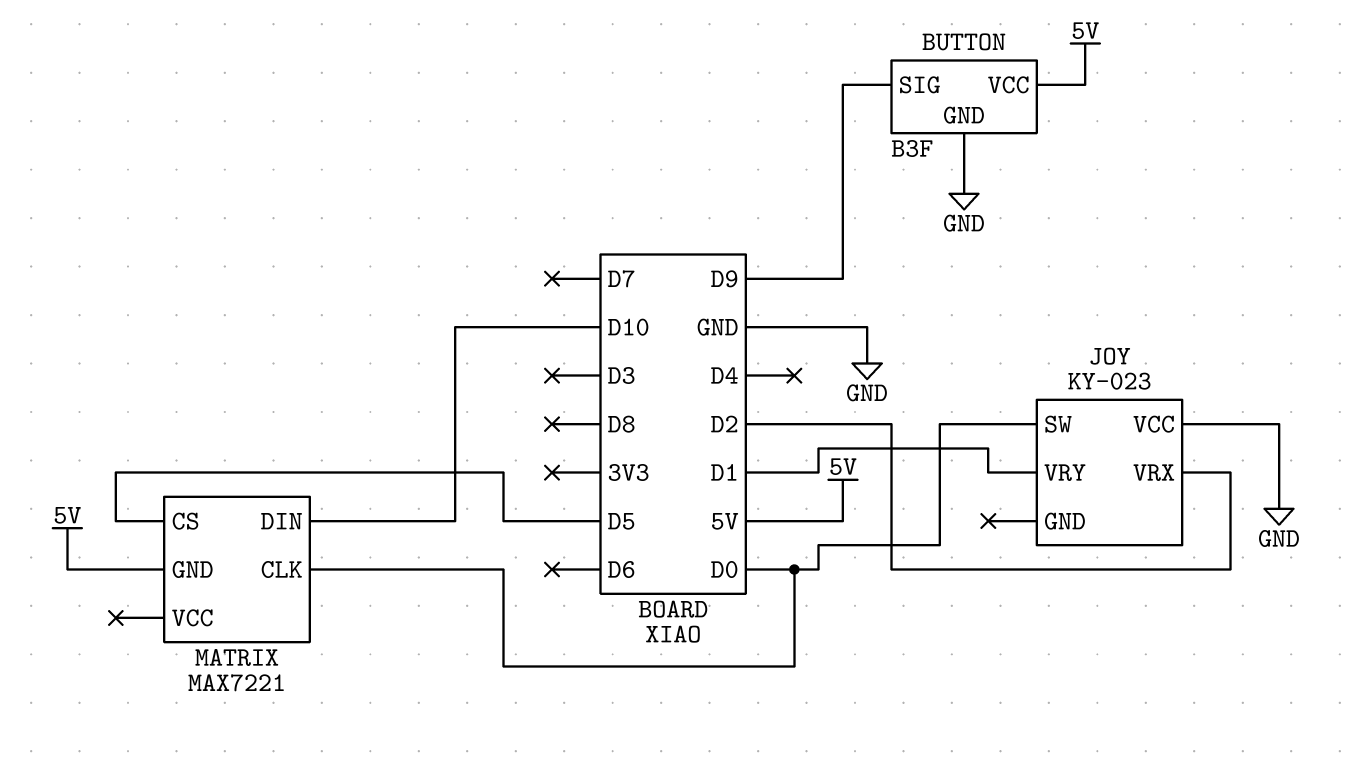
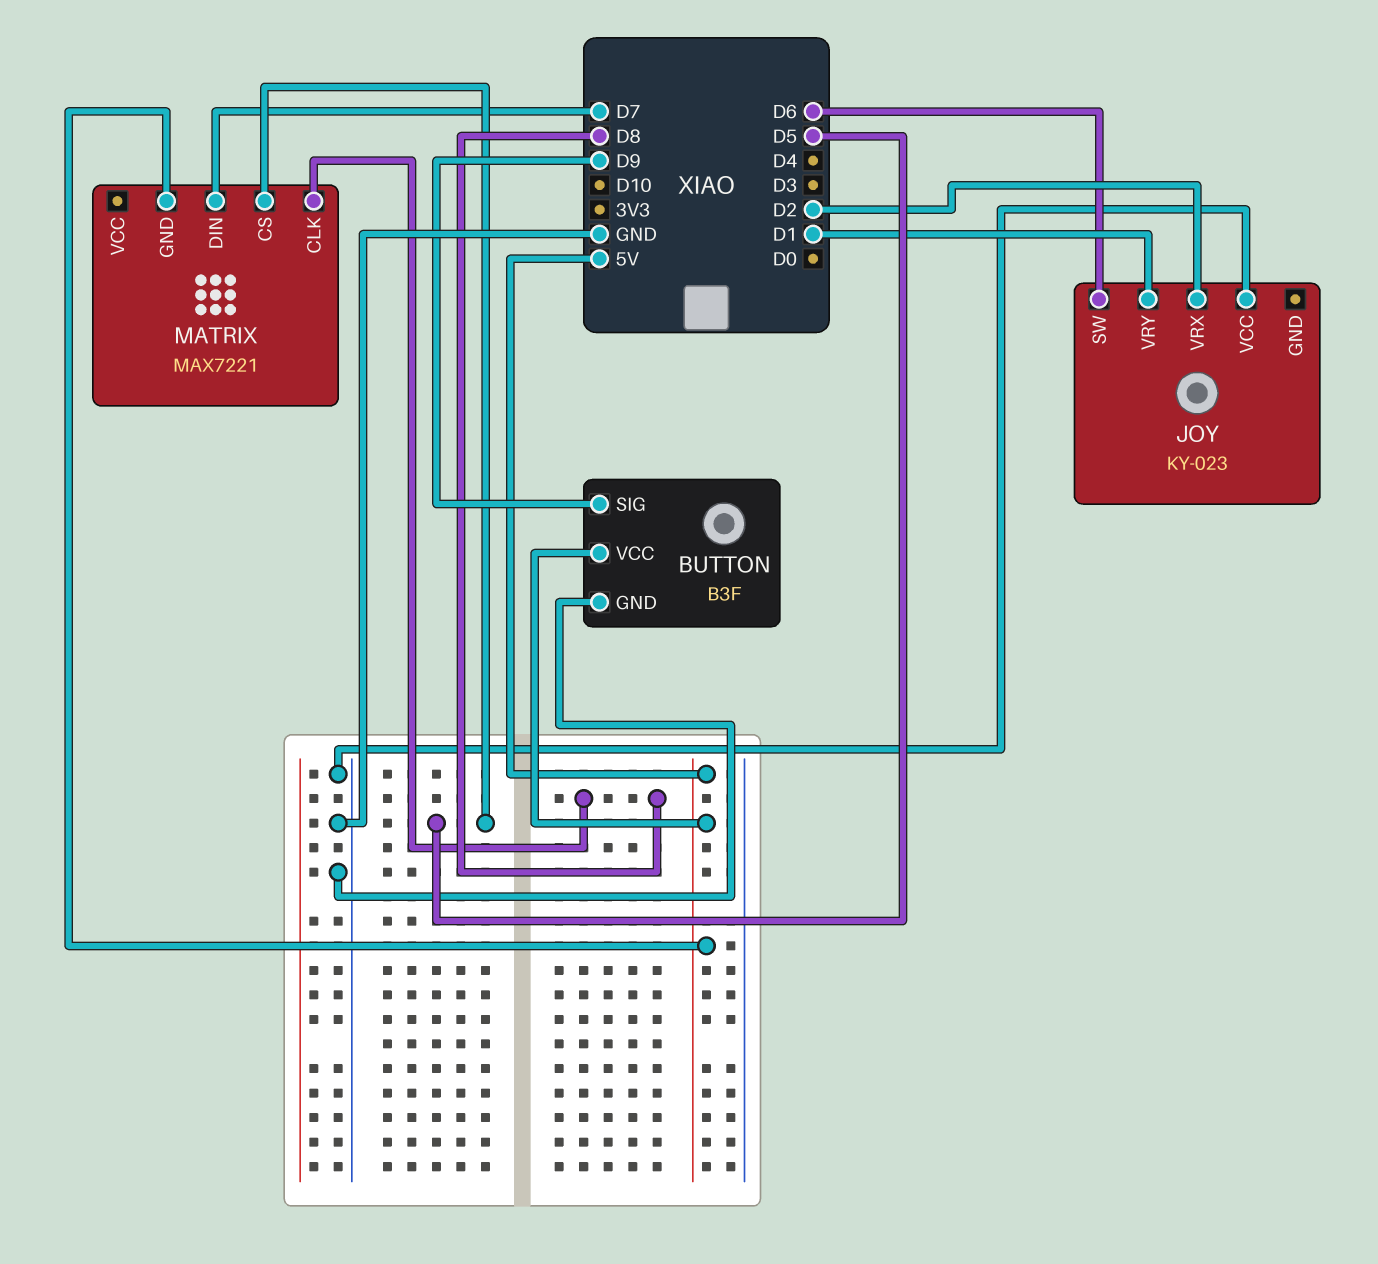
JOY pin SW: D0 -> D6
MATRIX pin CLK: D0 -> D8
MATRIX pin DIN: D10 -> D7

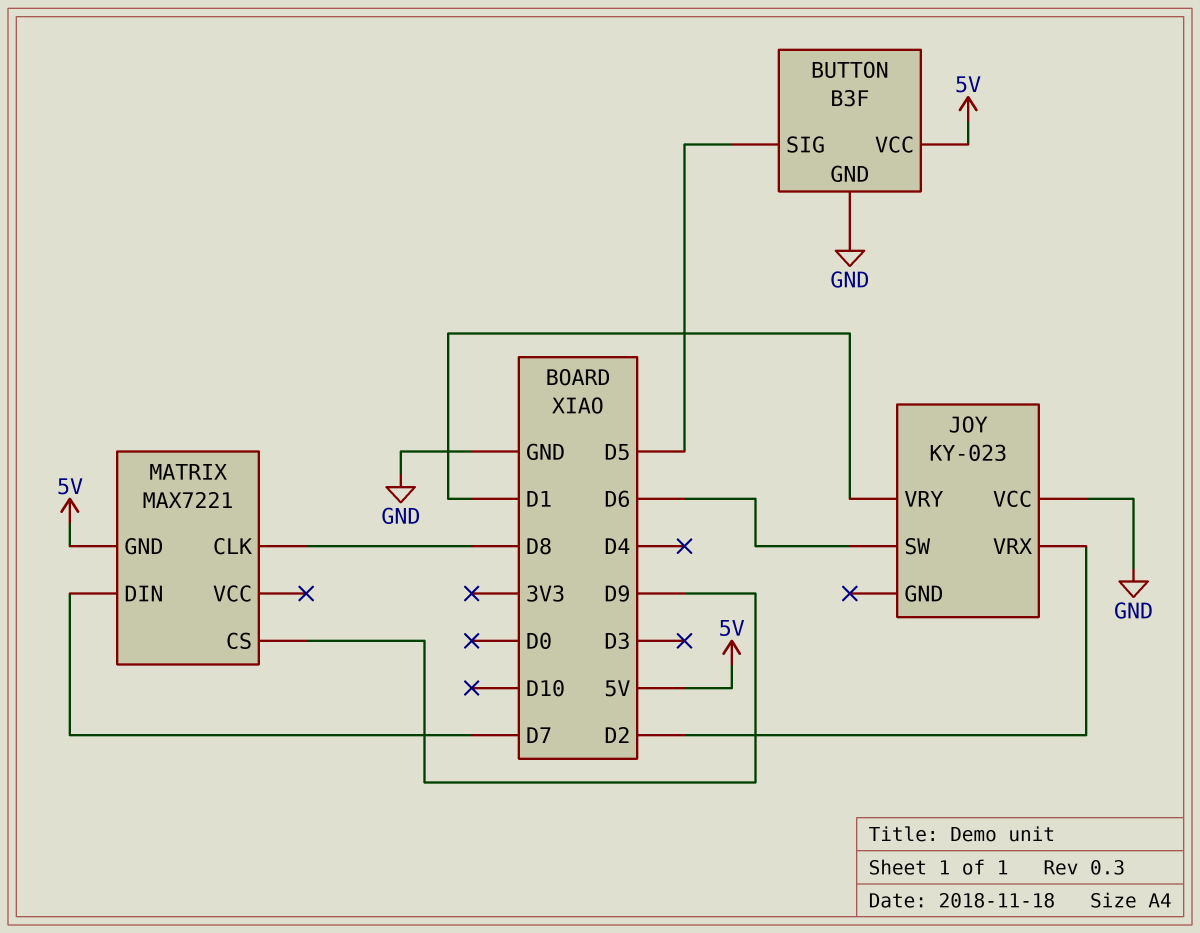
BUTTON pin SIG: D9 -> D5
MATRIX pin CS: D5 -> D9

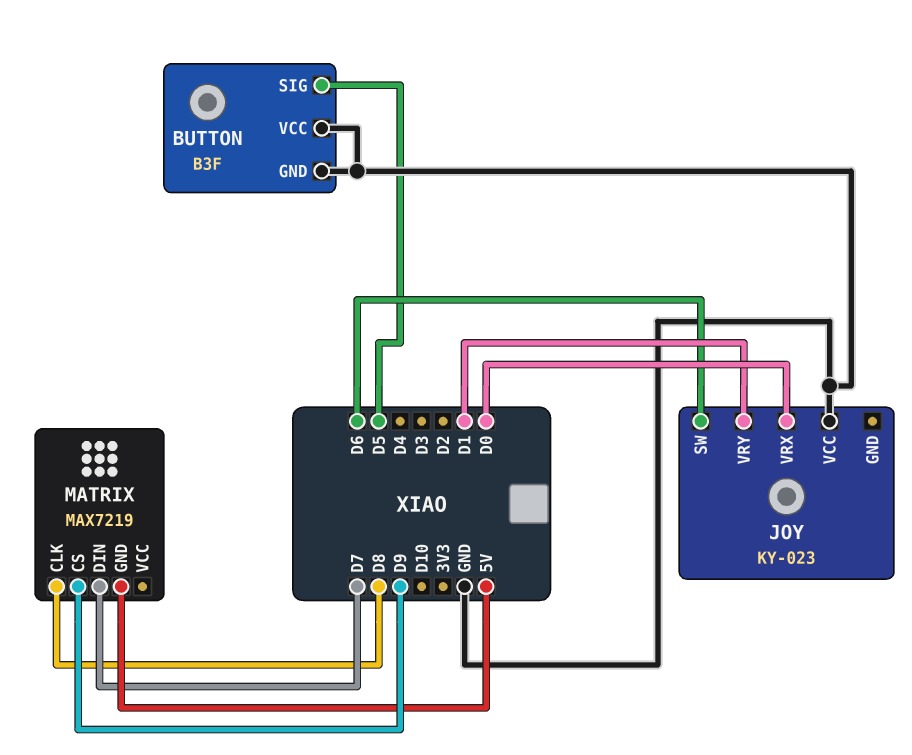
BUTTON pin VCC: 5V -> GND
JOY pin VRX: D2 -> D0
MATRIX: MAX7221 -> MAX7219

